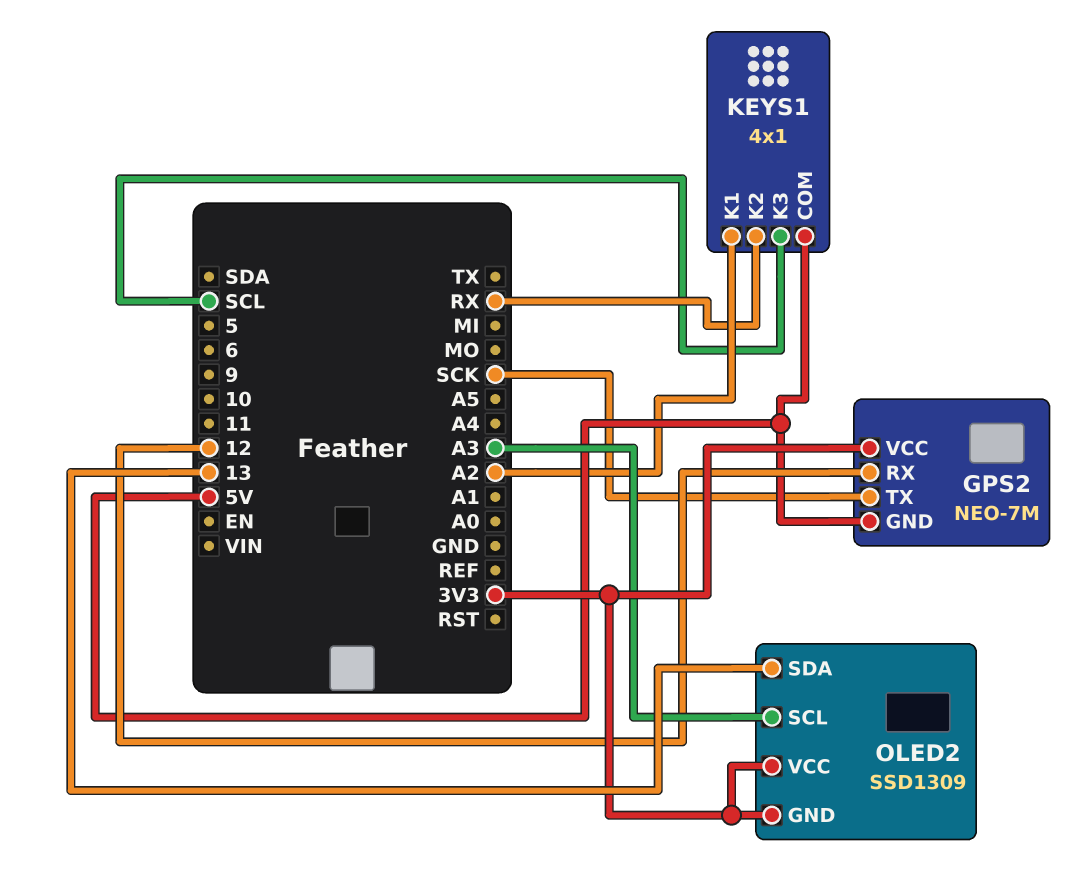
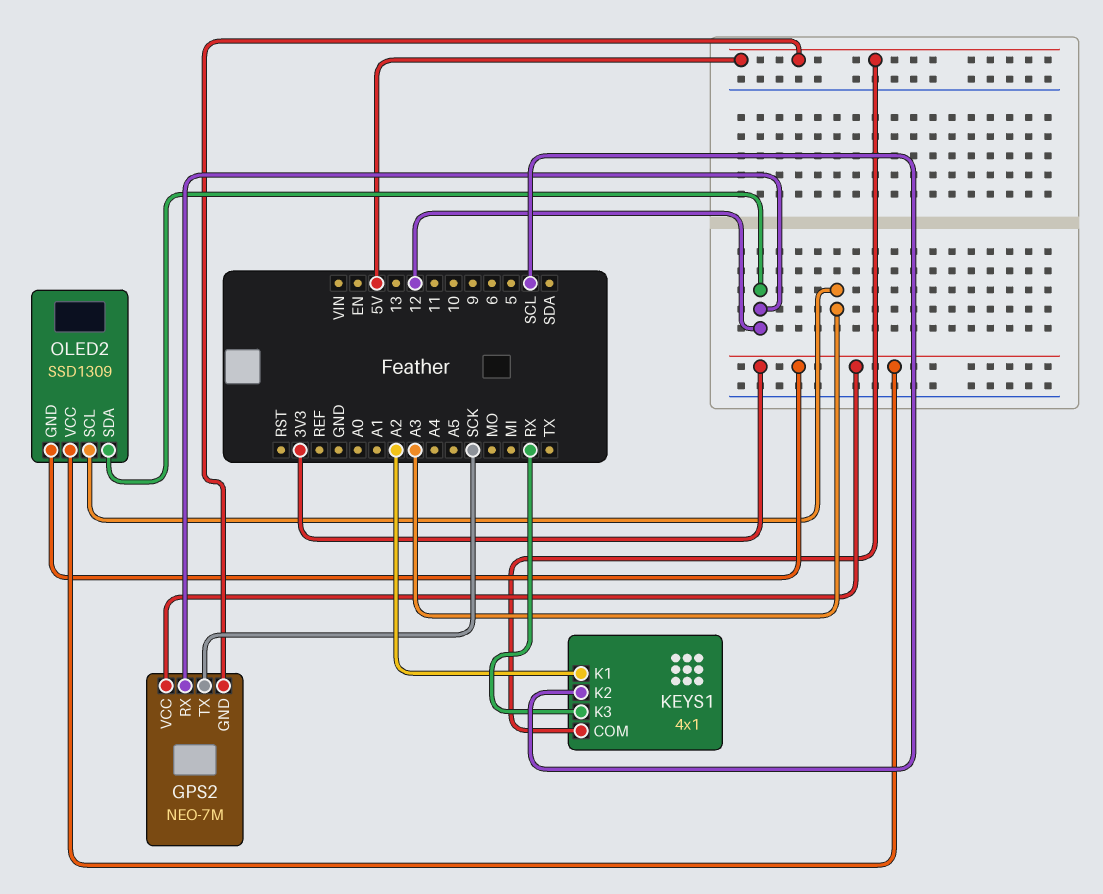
KEYS1 pin K2: RX -> SCL
KEYS1 pin K3: SCL -> RX
OLED2 pin SDA: 13 -> 12

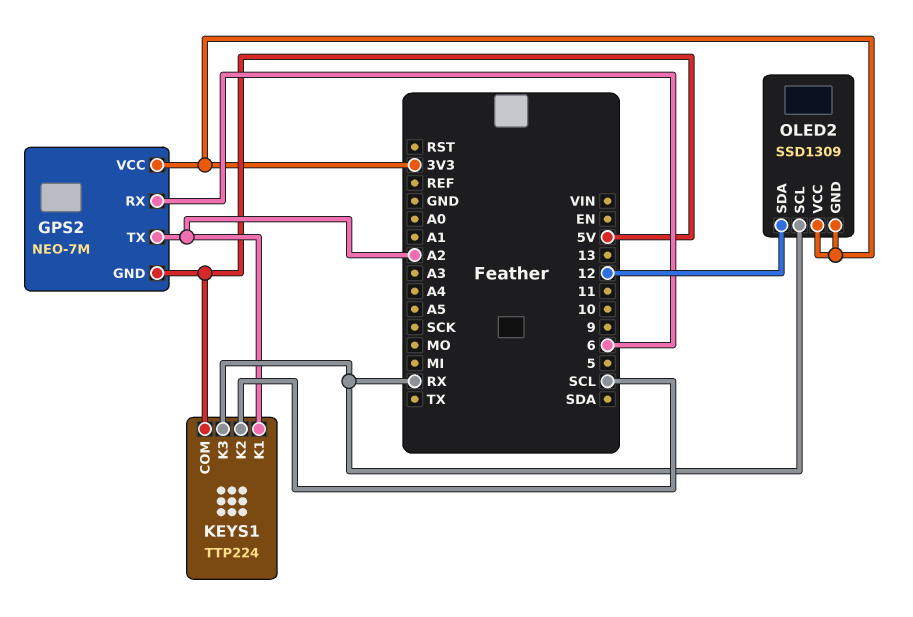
GPS2 pin RX: 12 -> 6
GPS2 pin TX: SCK -> A2
KEYS1: 4x1 -> TTP224
OLED2 pin SCL: A3 -> RX

